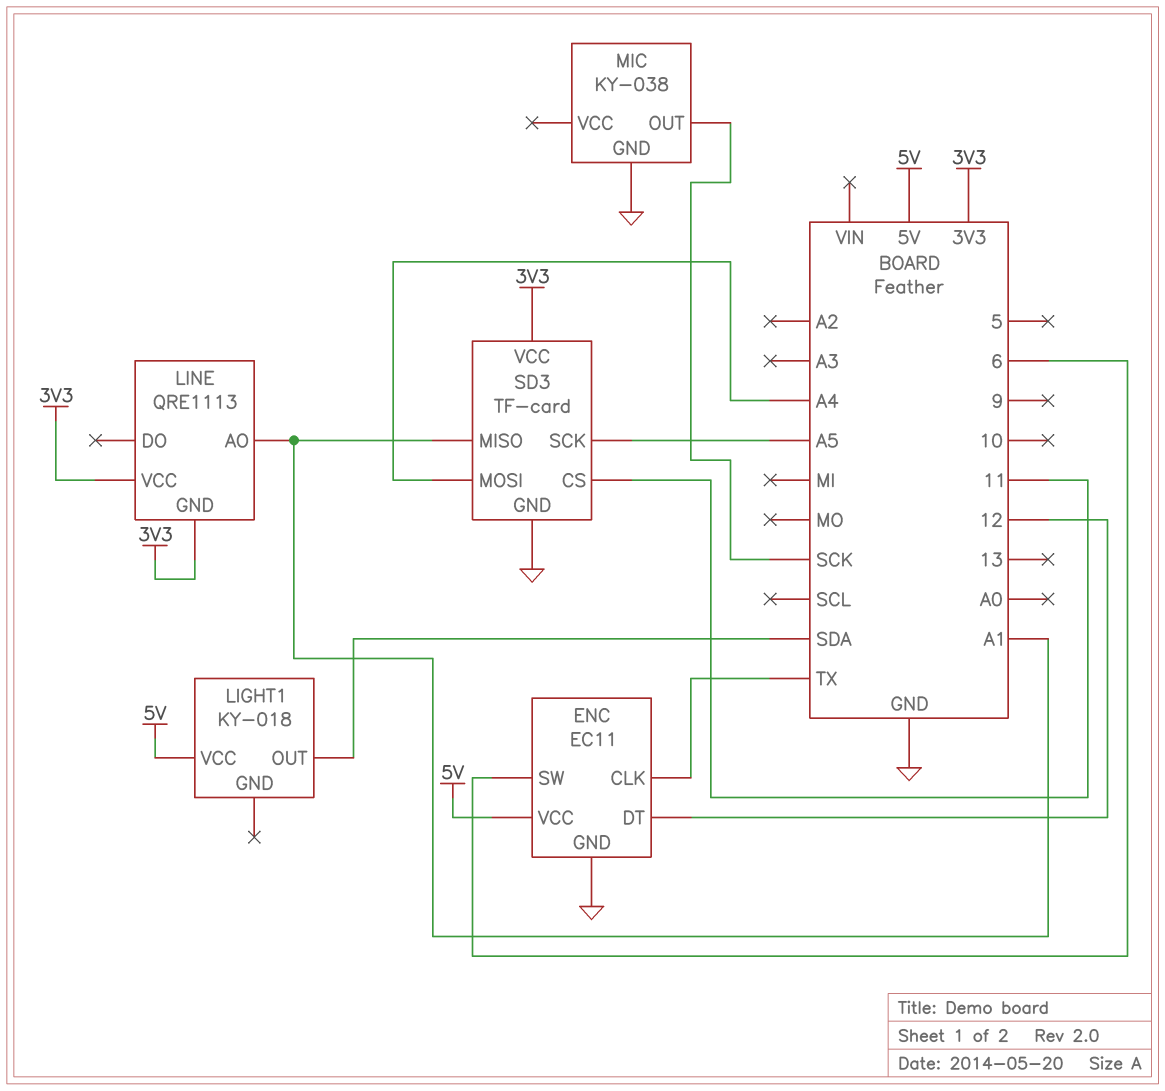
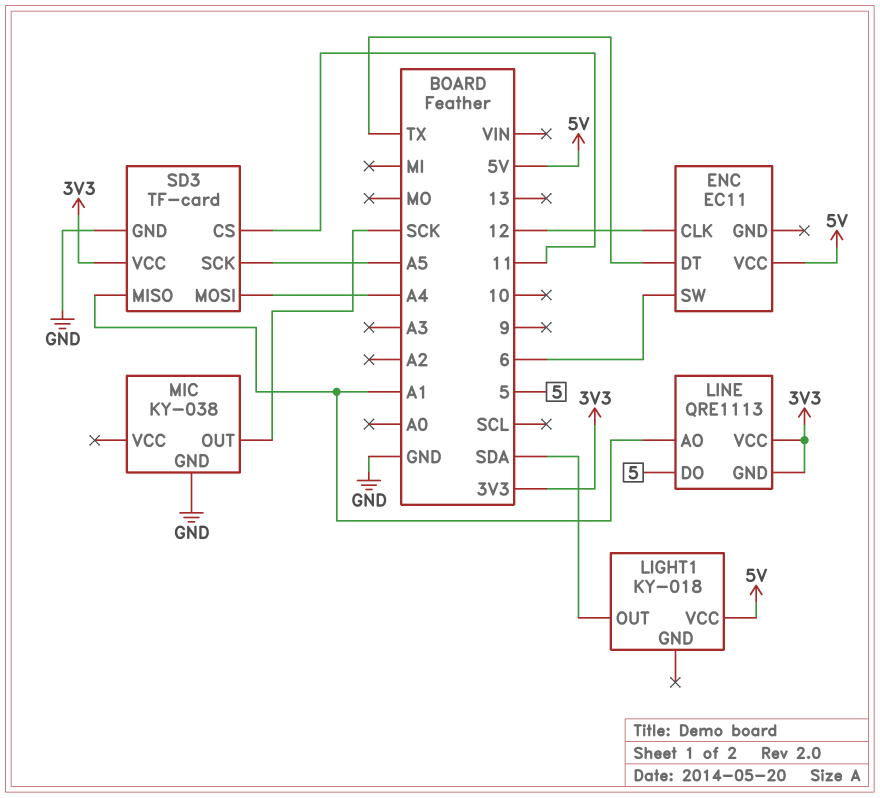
ENC pin CLK: TX -> 12
ENC pin DT: 12 -> TX
ENC pin GND: GND -> none
LINE pin DO: none -> 5

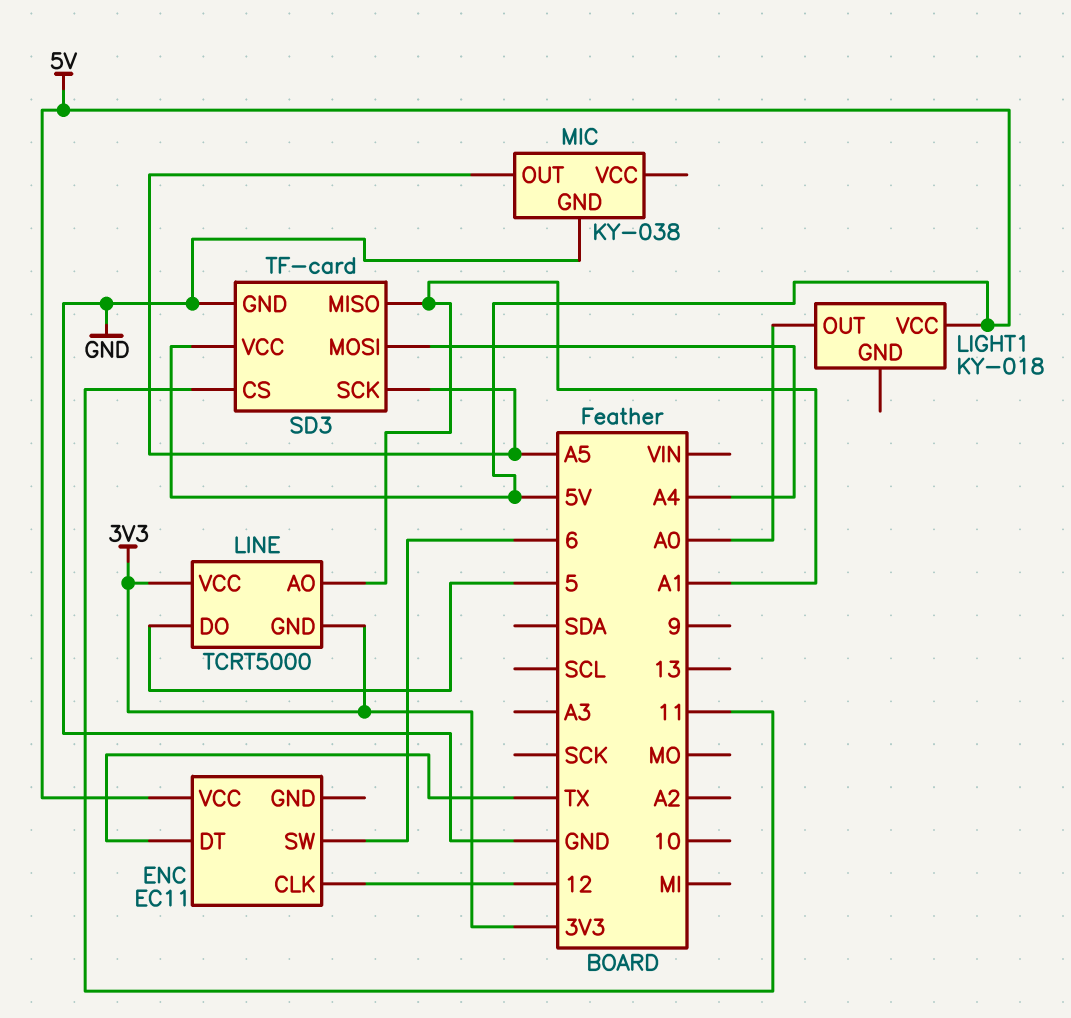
LIGHT1 pin OUT: SDA -> A0
LINE: QRE1113 -> TCRT5000
MIC pin OUT: SCK -> A5
SD3 pin VCC: 3V3 -> 5V

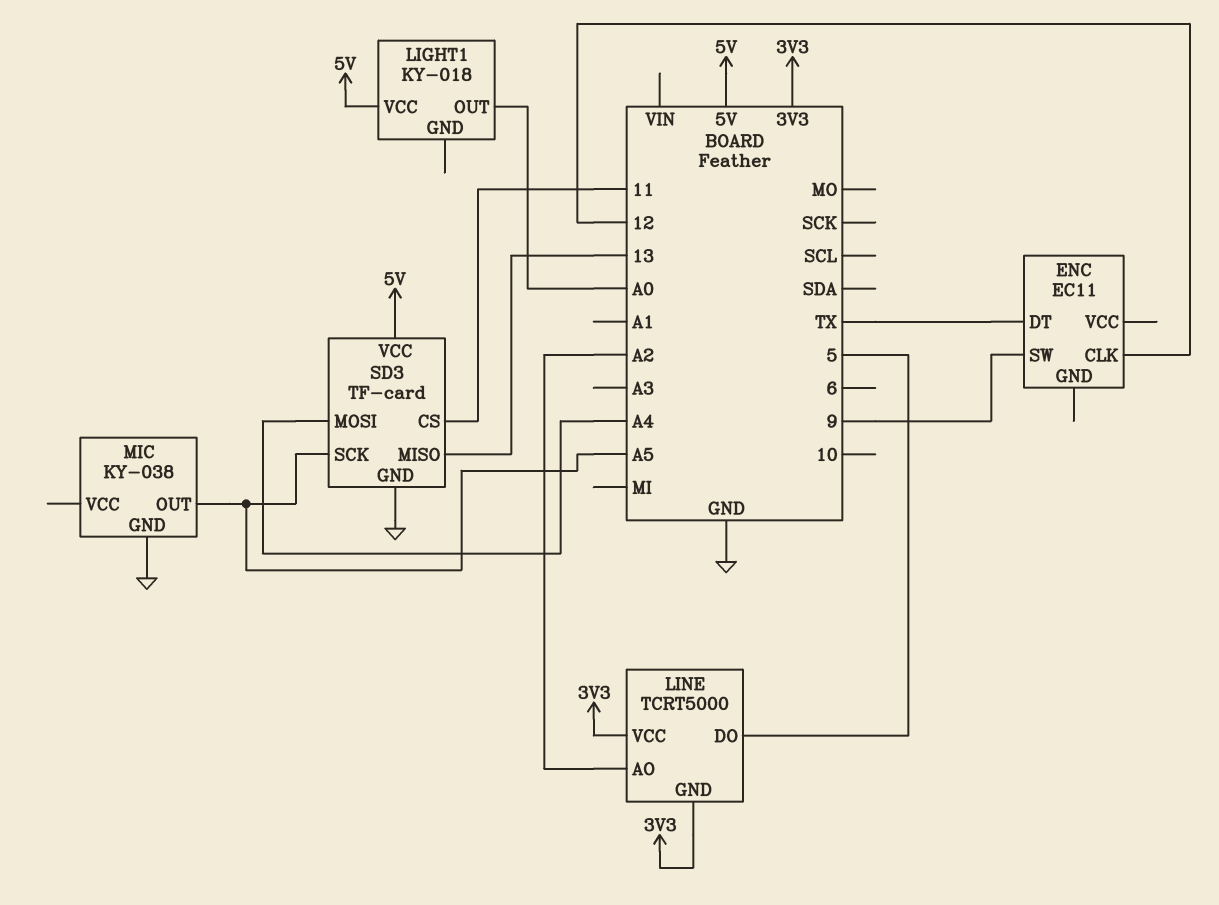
ENC pin SW: 6 -> 9
ENC pin VCC: 5V -> none
LINE pin AO: A1 -> A2
SD3 pin MISO: A1 -> 13

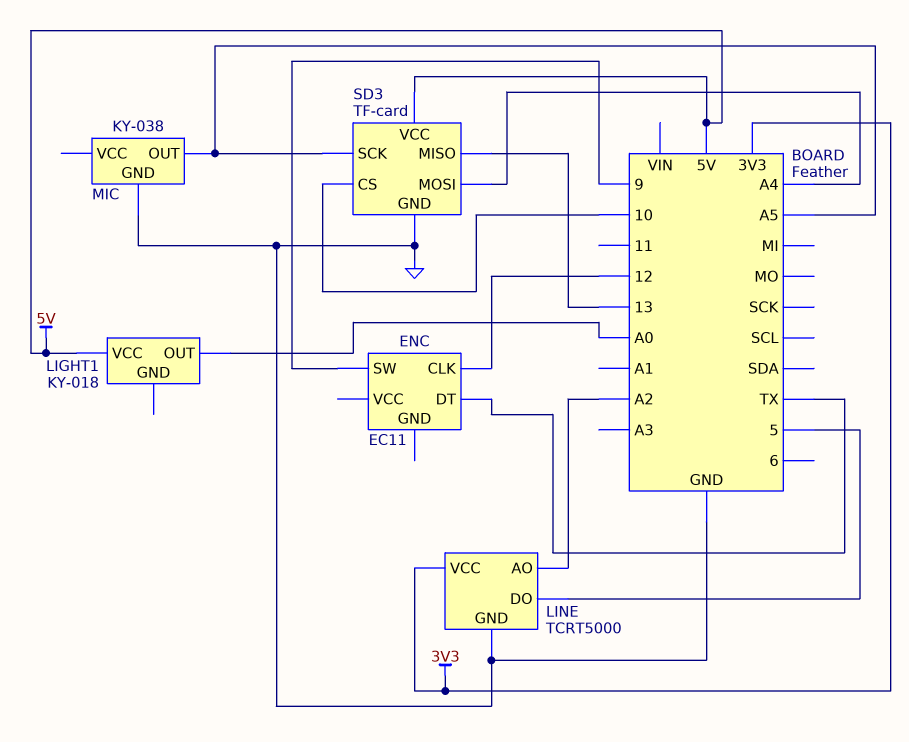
LINE pin GND: 3V3 -> GND
SD3 pin CS: 11 -> 10

